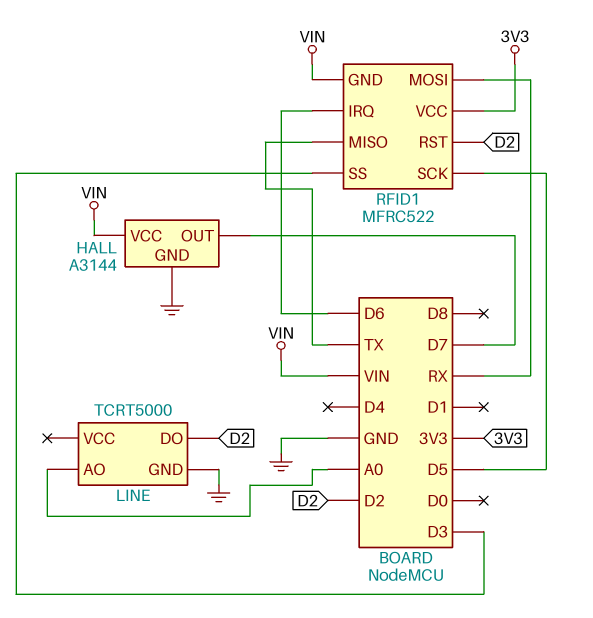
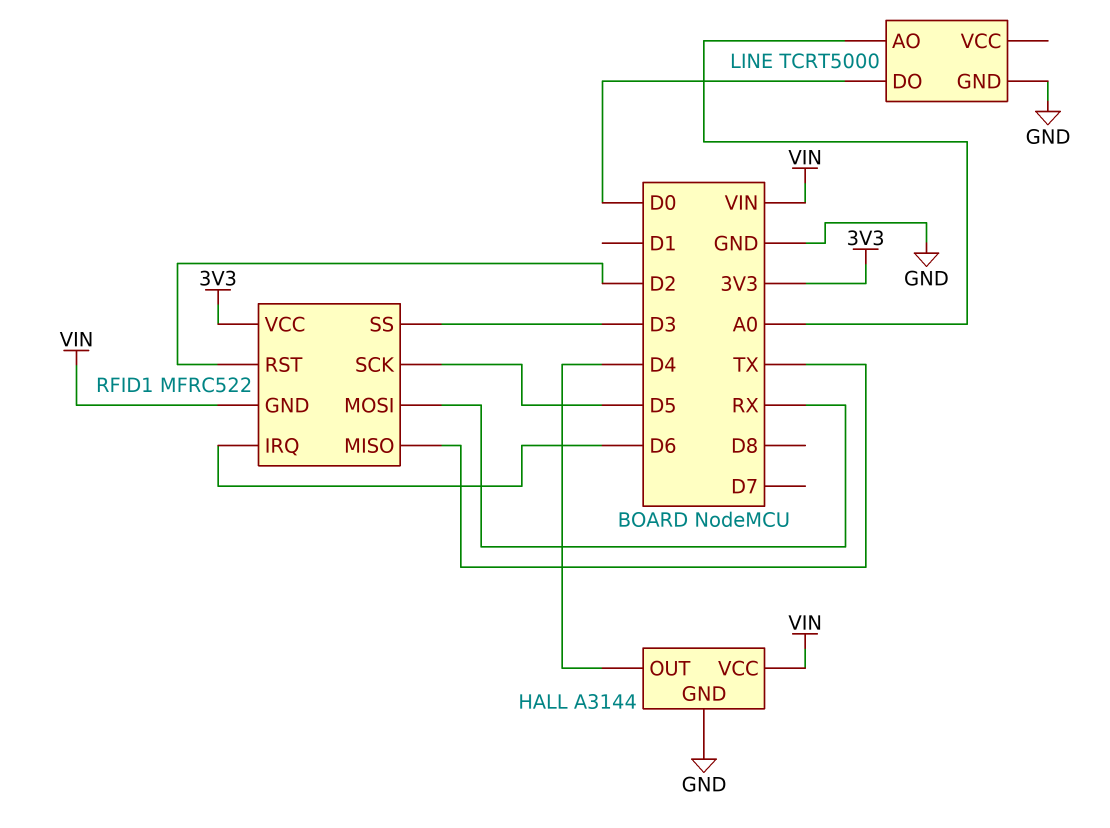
HALL pin OUT: D7 -> D4
LINE pin DO: D2 -> D0

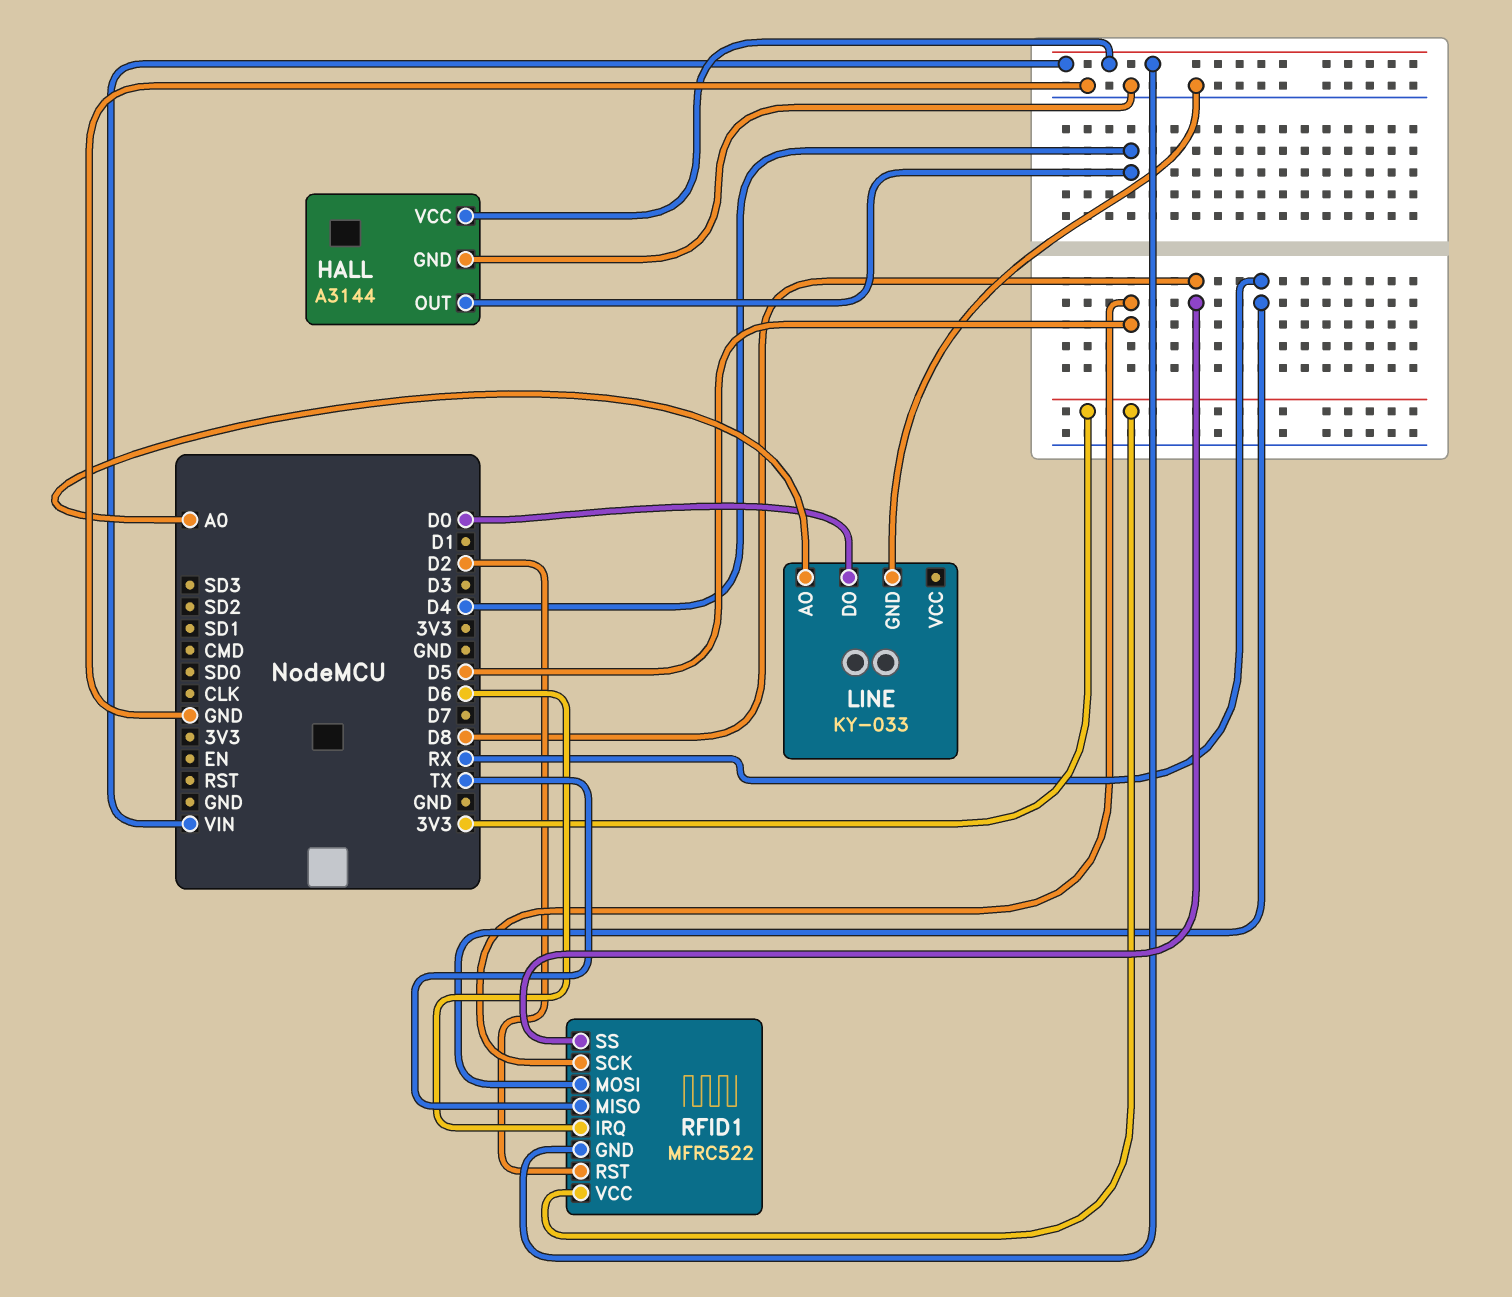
LINE: TCRT5000 -> KY-033
RFID1 pin SS: D3 -> D8

